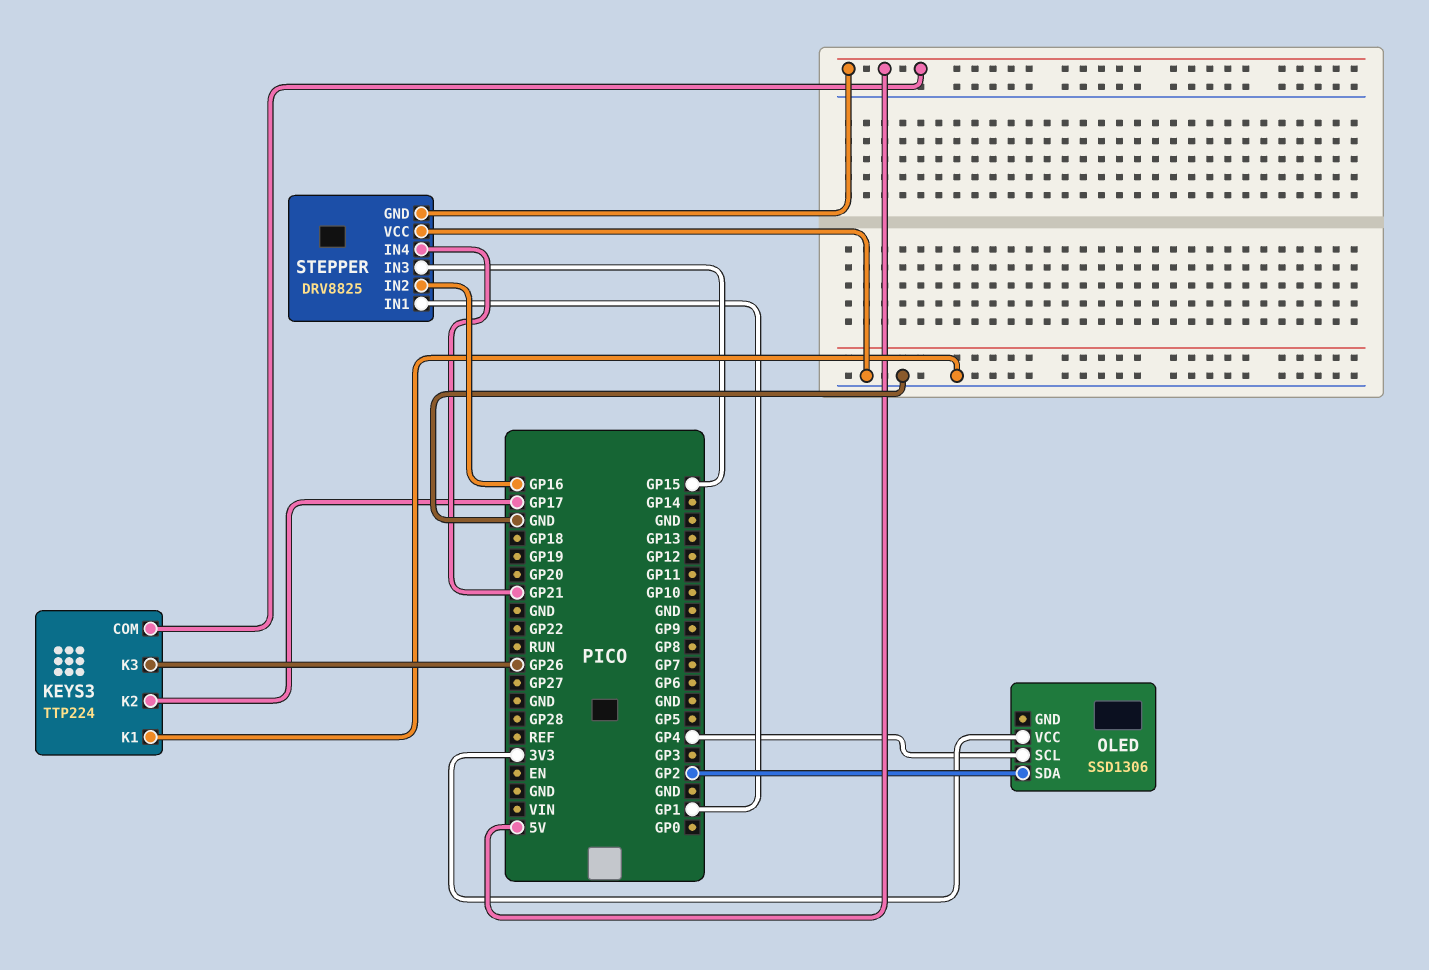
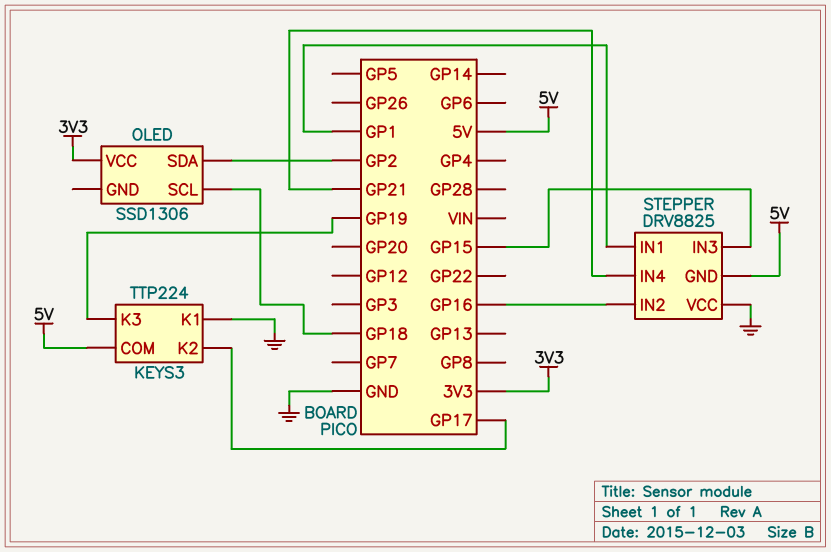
KEYS3 pin K3: GP26 -> GP19
OLED pin SCL: GP4 -> GP18

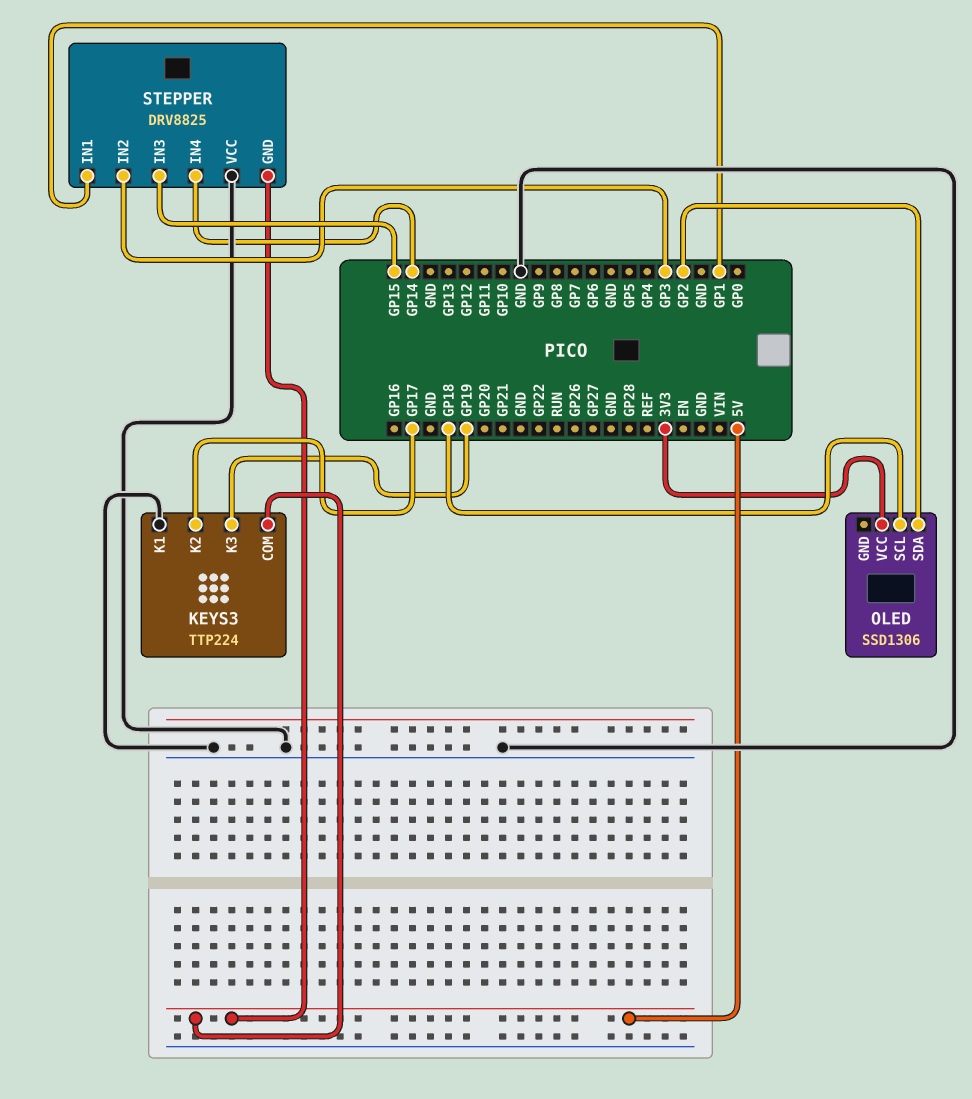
STEPPER pin IN2: GP16 -> GP3
STEPPER pin IN4: GP21 -> GP14

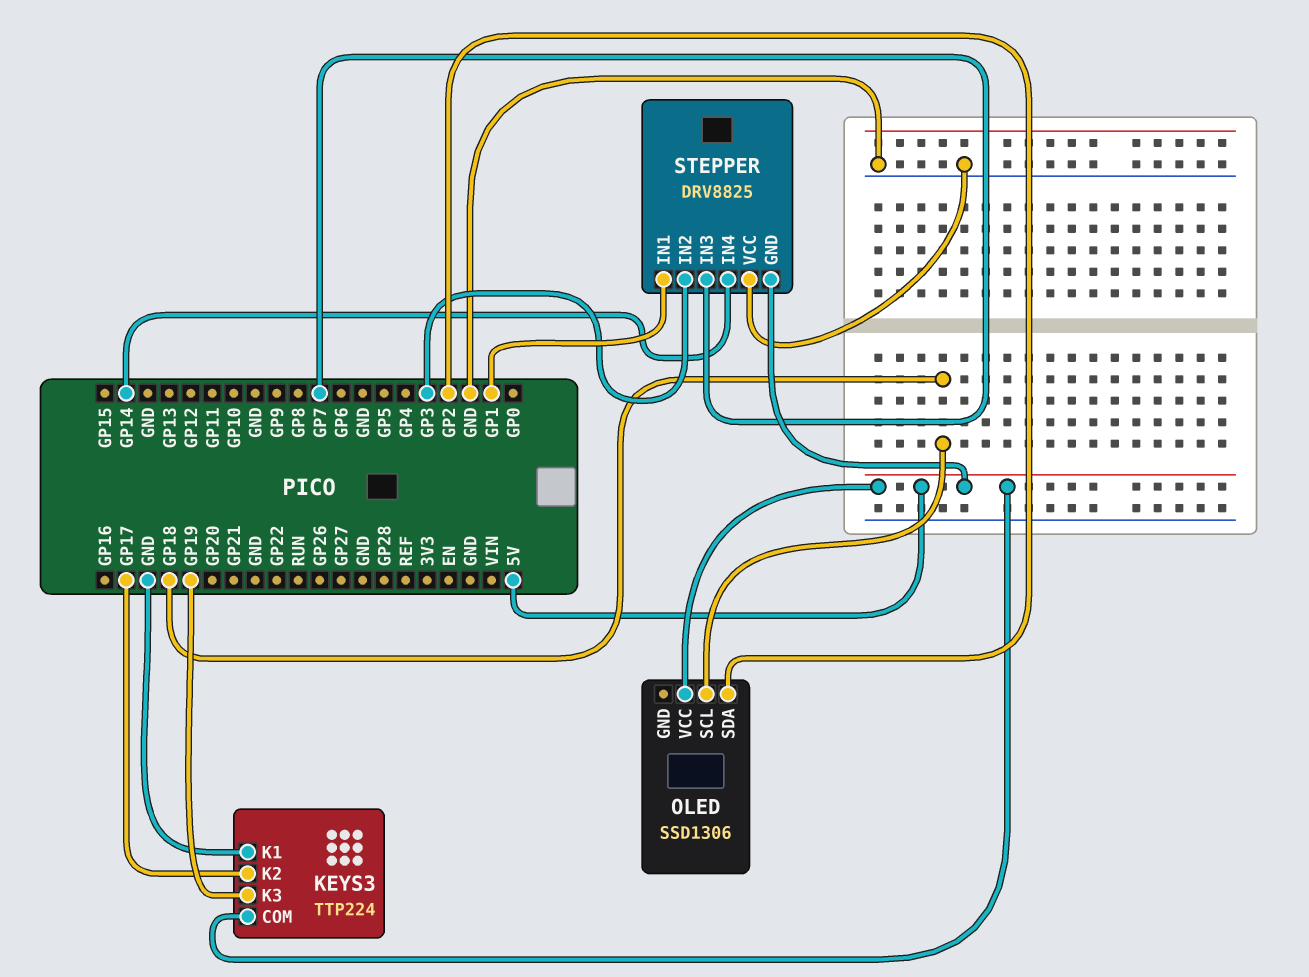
OLED pin VCC: 3V3 -> 5V
STEPPER pin IN3: GP15 -> GP7

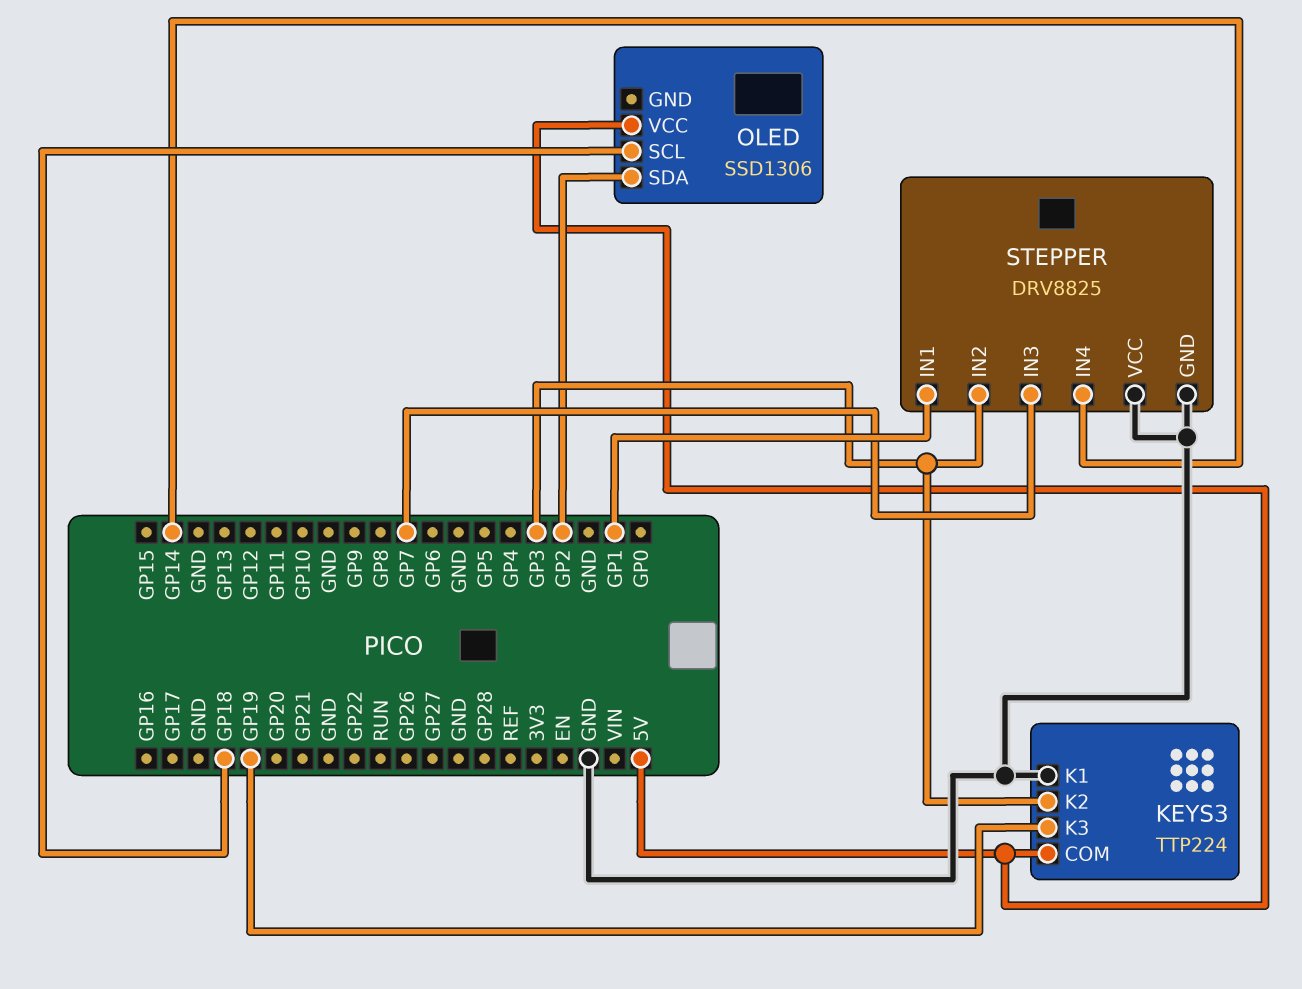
KEYS3 pin K2: GP17 -> GP3
STEPPER pin GND: 5V -> GND

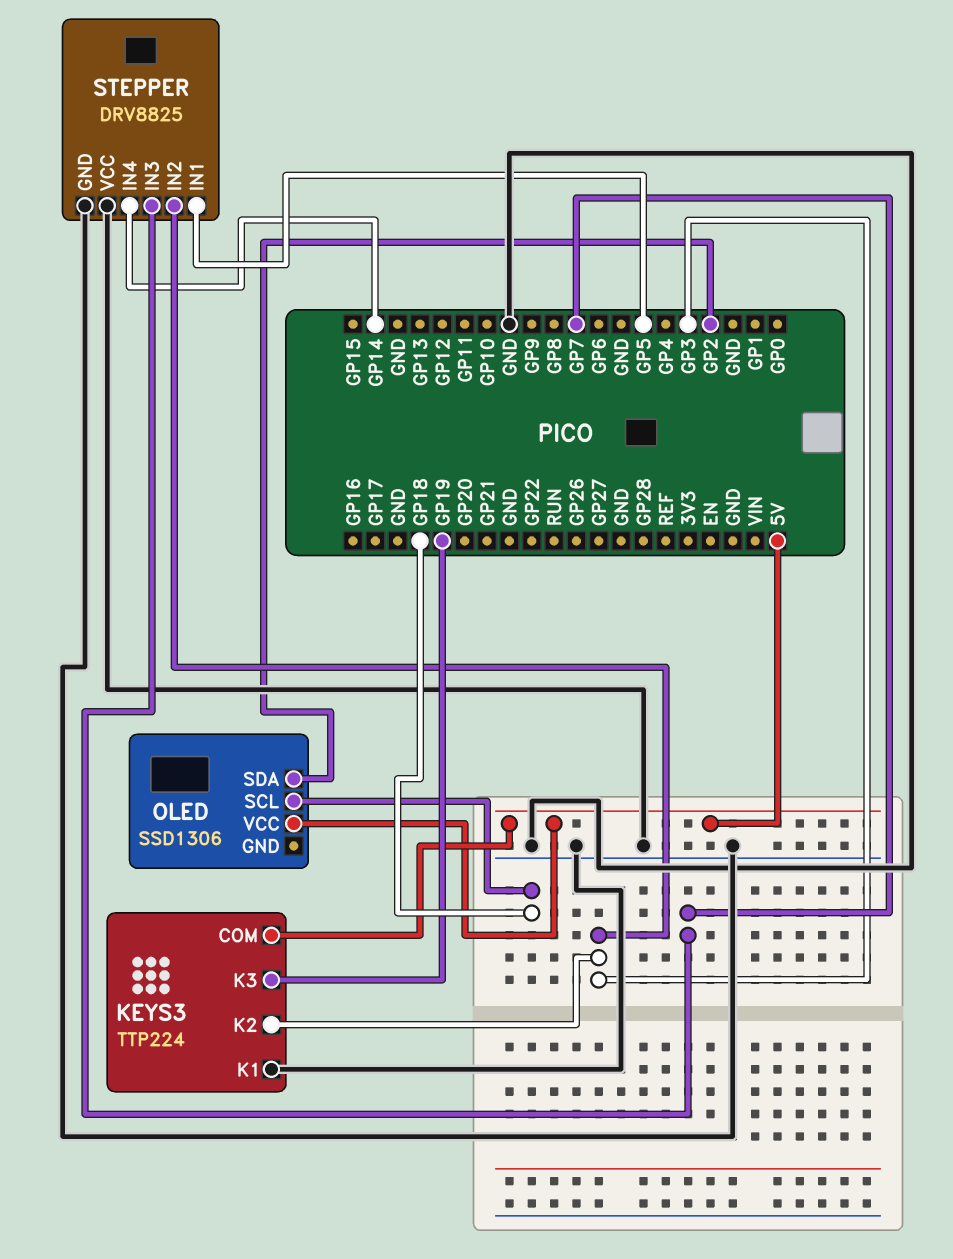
STEPPER pin IN1: GP1 -> GP5

